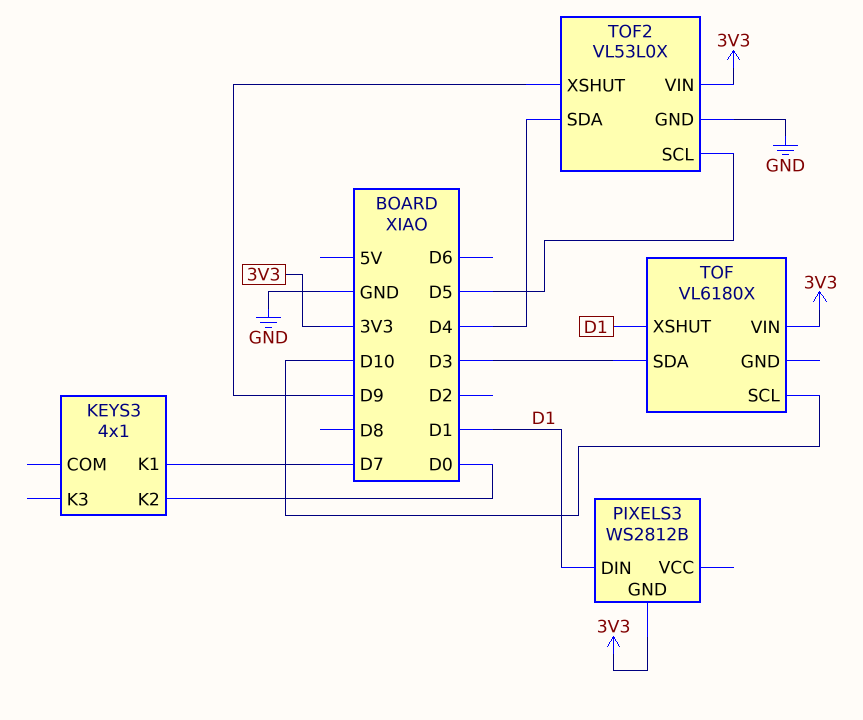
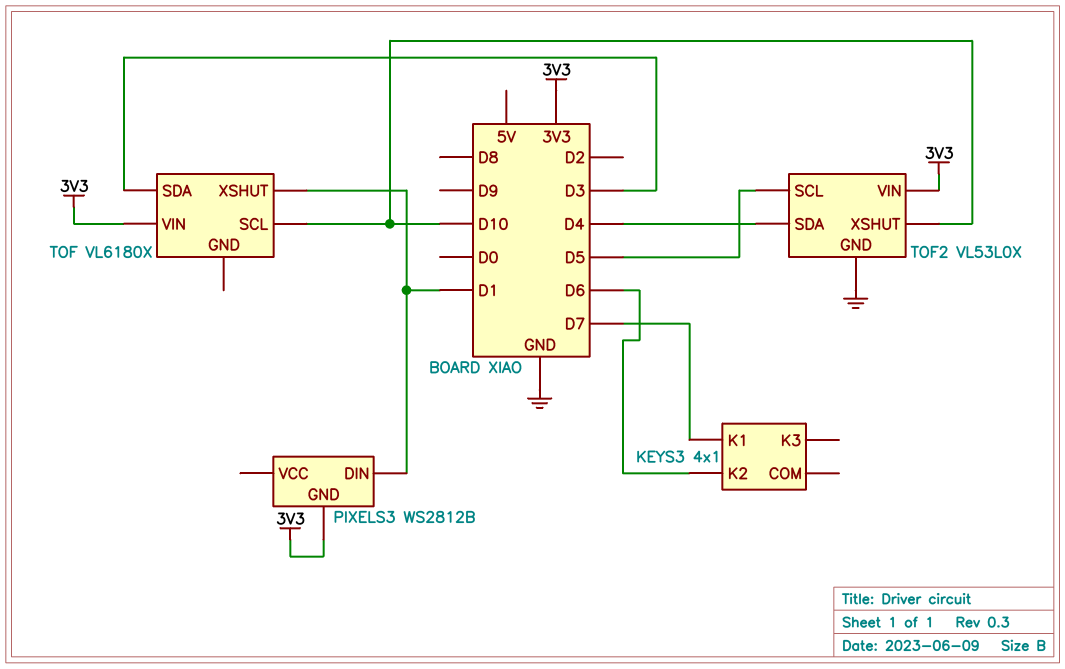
KEYS3 pin K2: D0 -> D6
TOF2 pin XSHUT: D9 -> D10

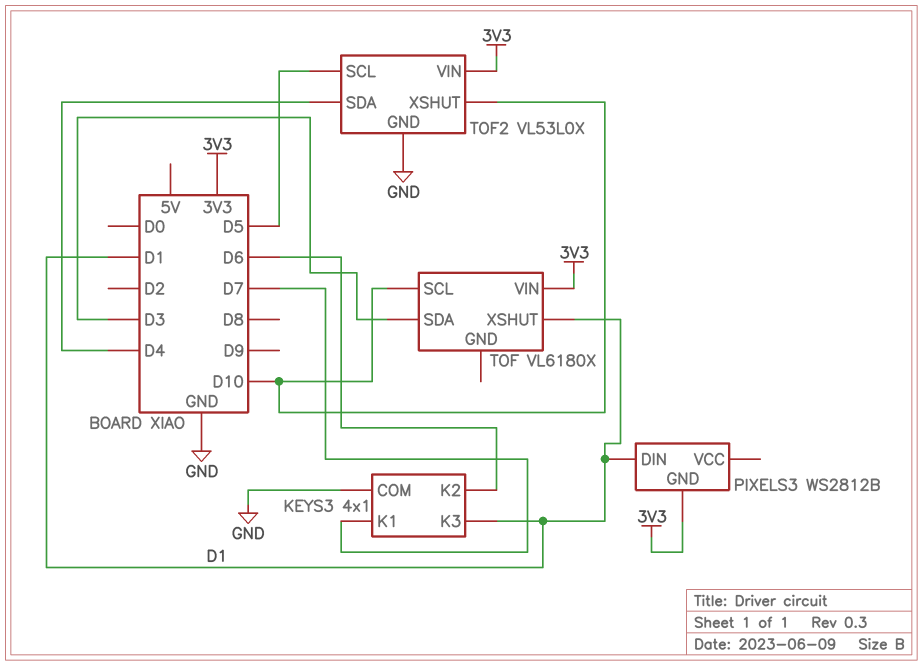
KEYS3 pin COM: none -> GND
KEYS3 pin K3: none -> D1

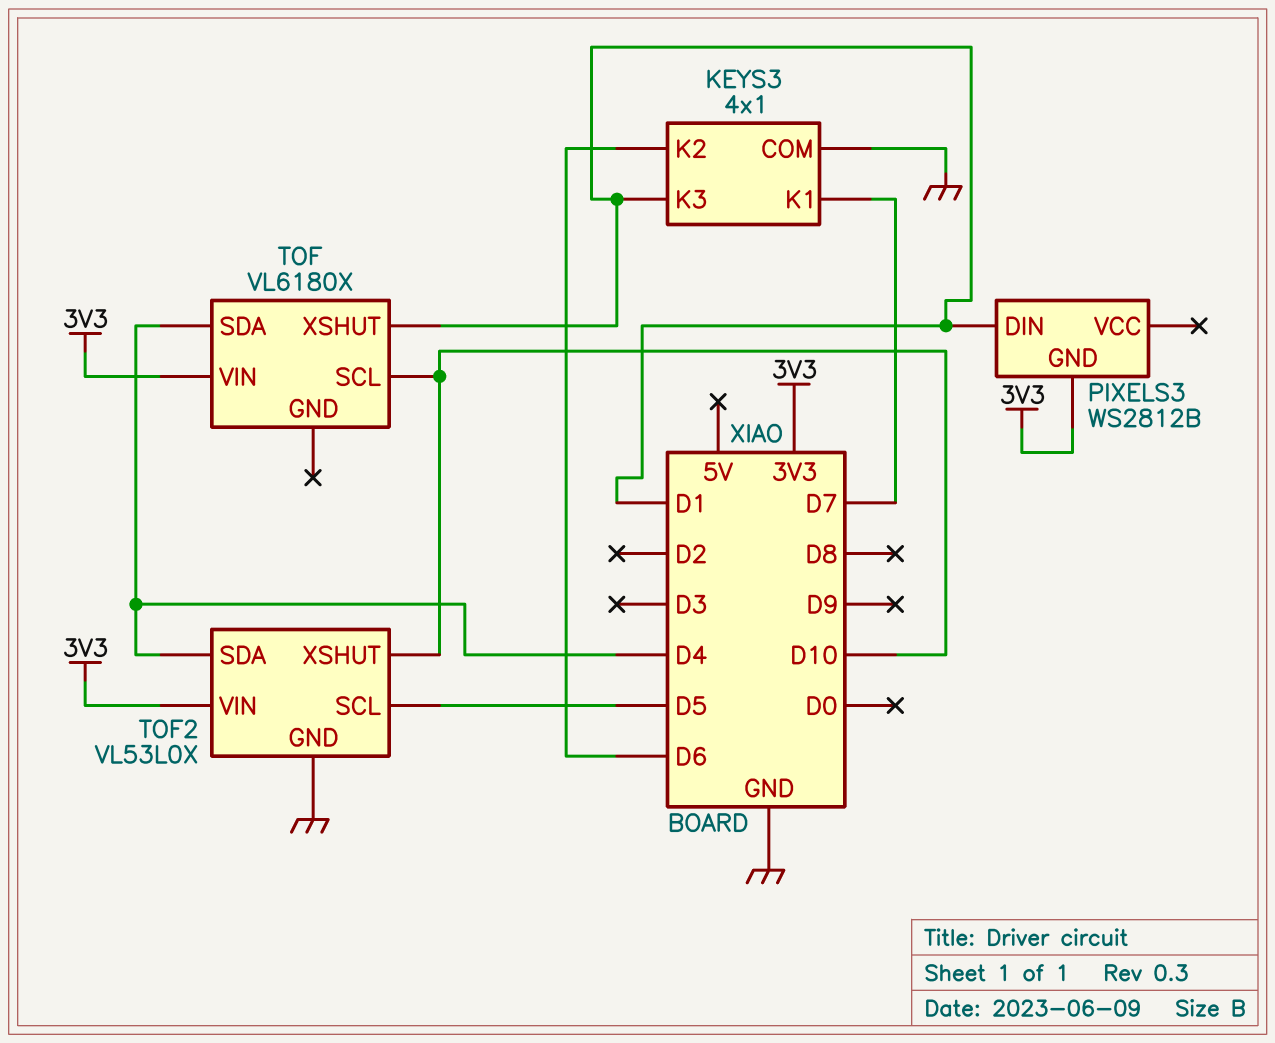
TOF pin SDA: D3 -> D4

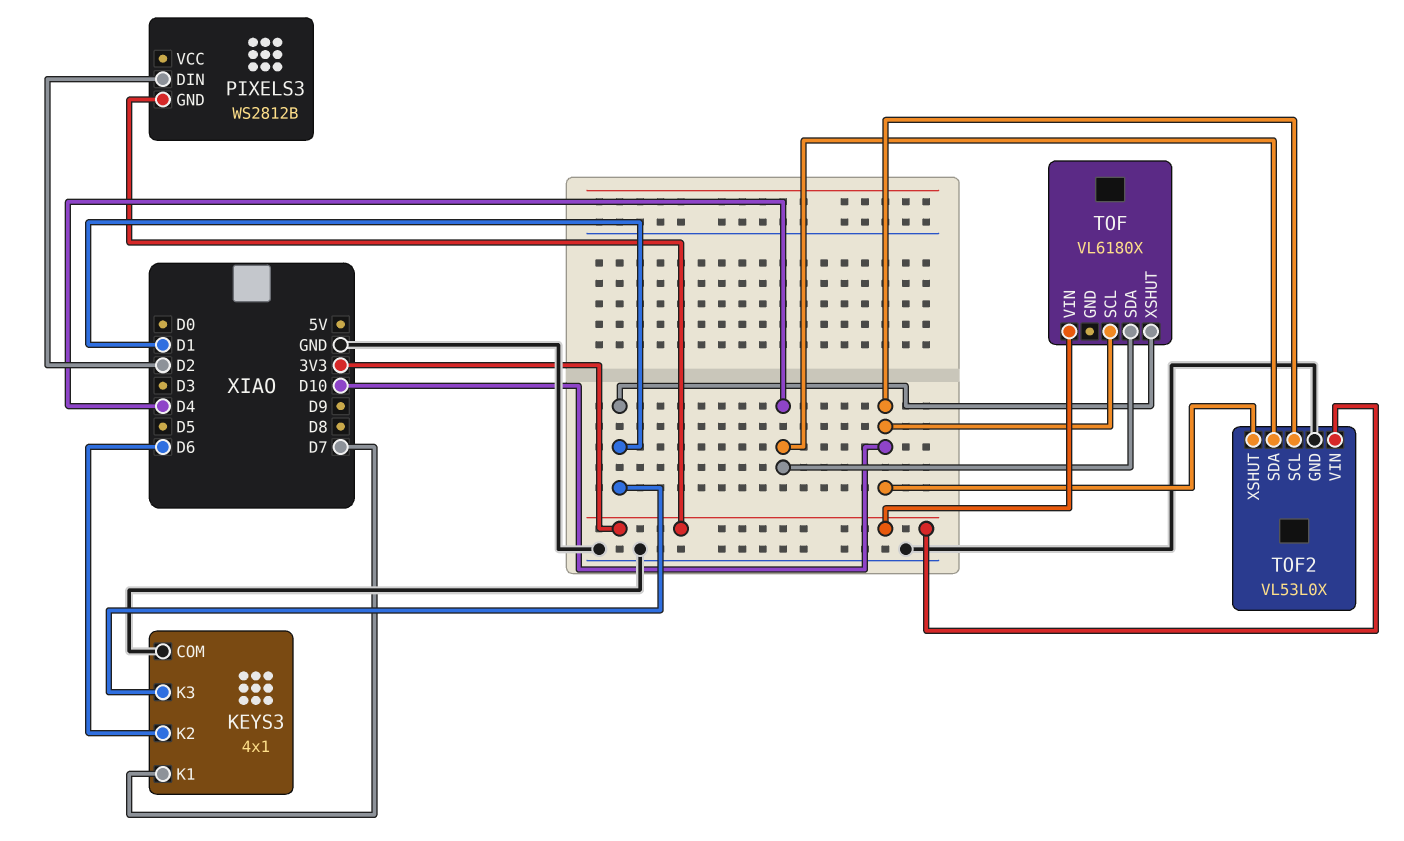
PIXELS3 pin DIN: D1 -> D2
TOF2 pin SCL: D5 -> D10

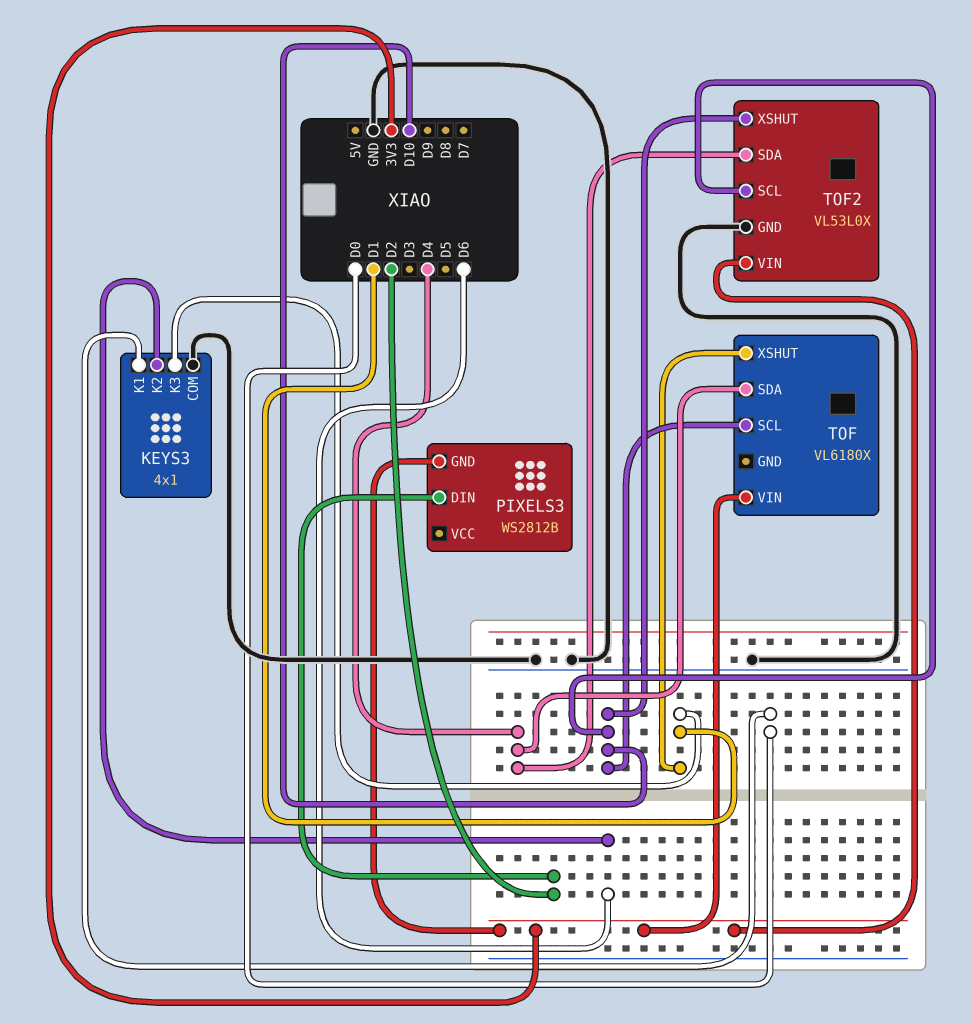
KEYS3 pin K1: D7 -> D0

